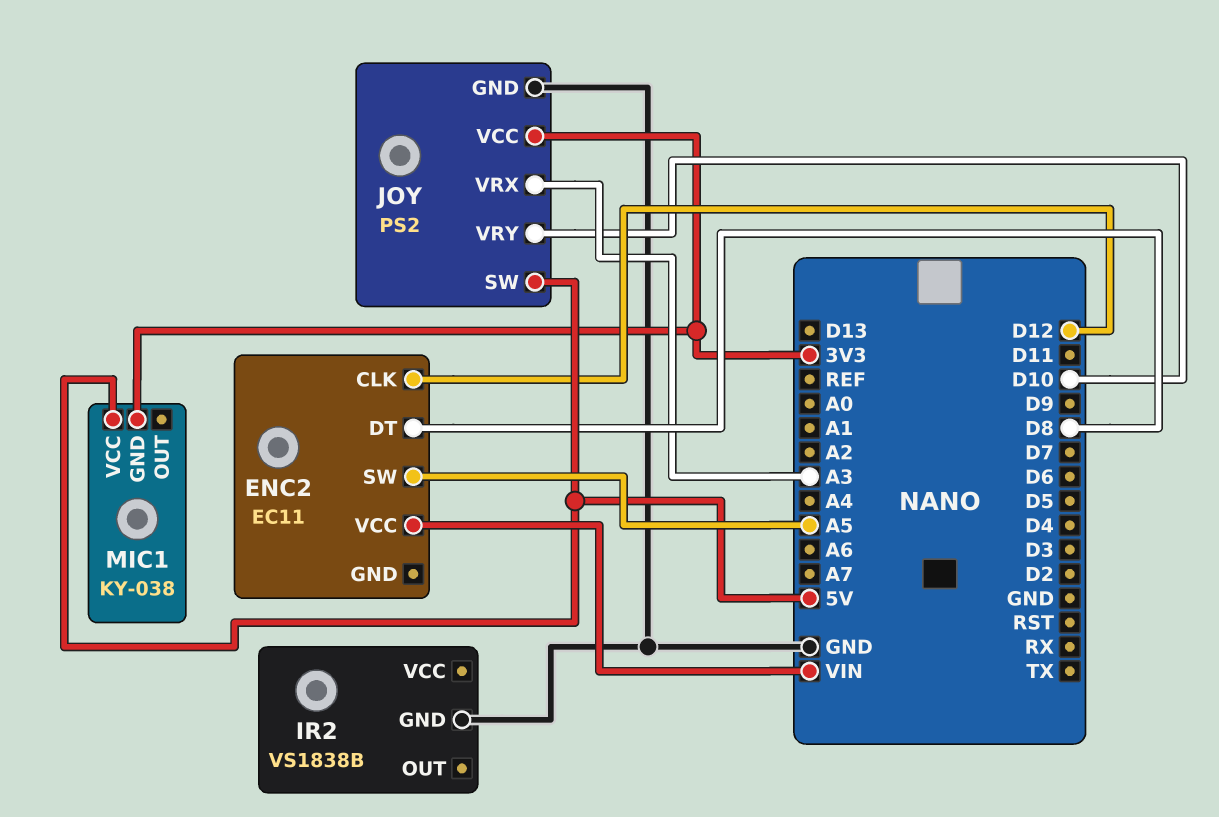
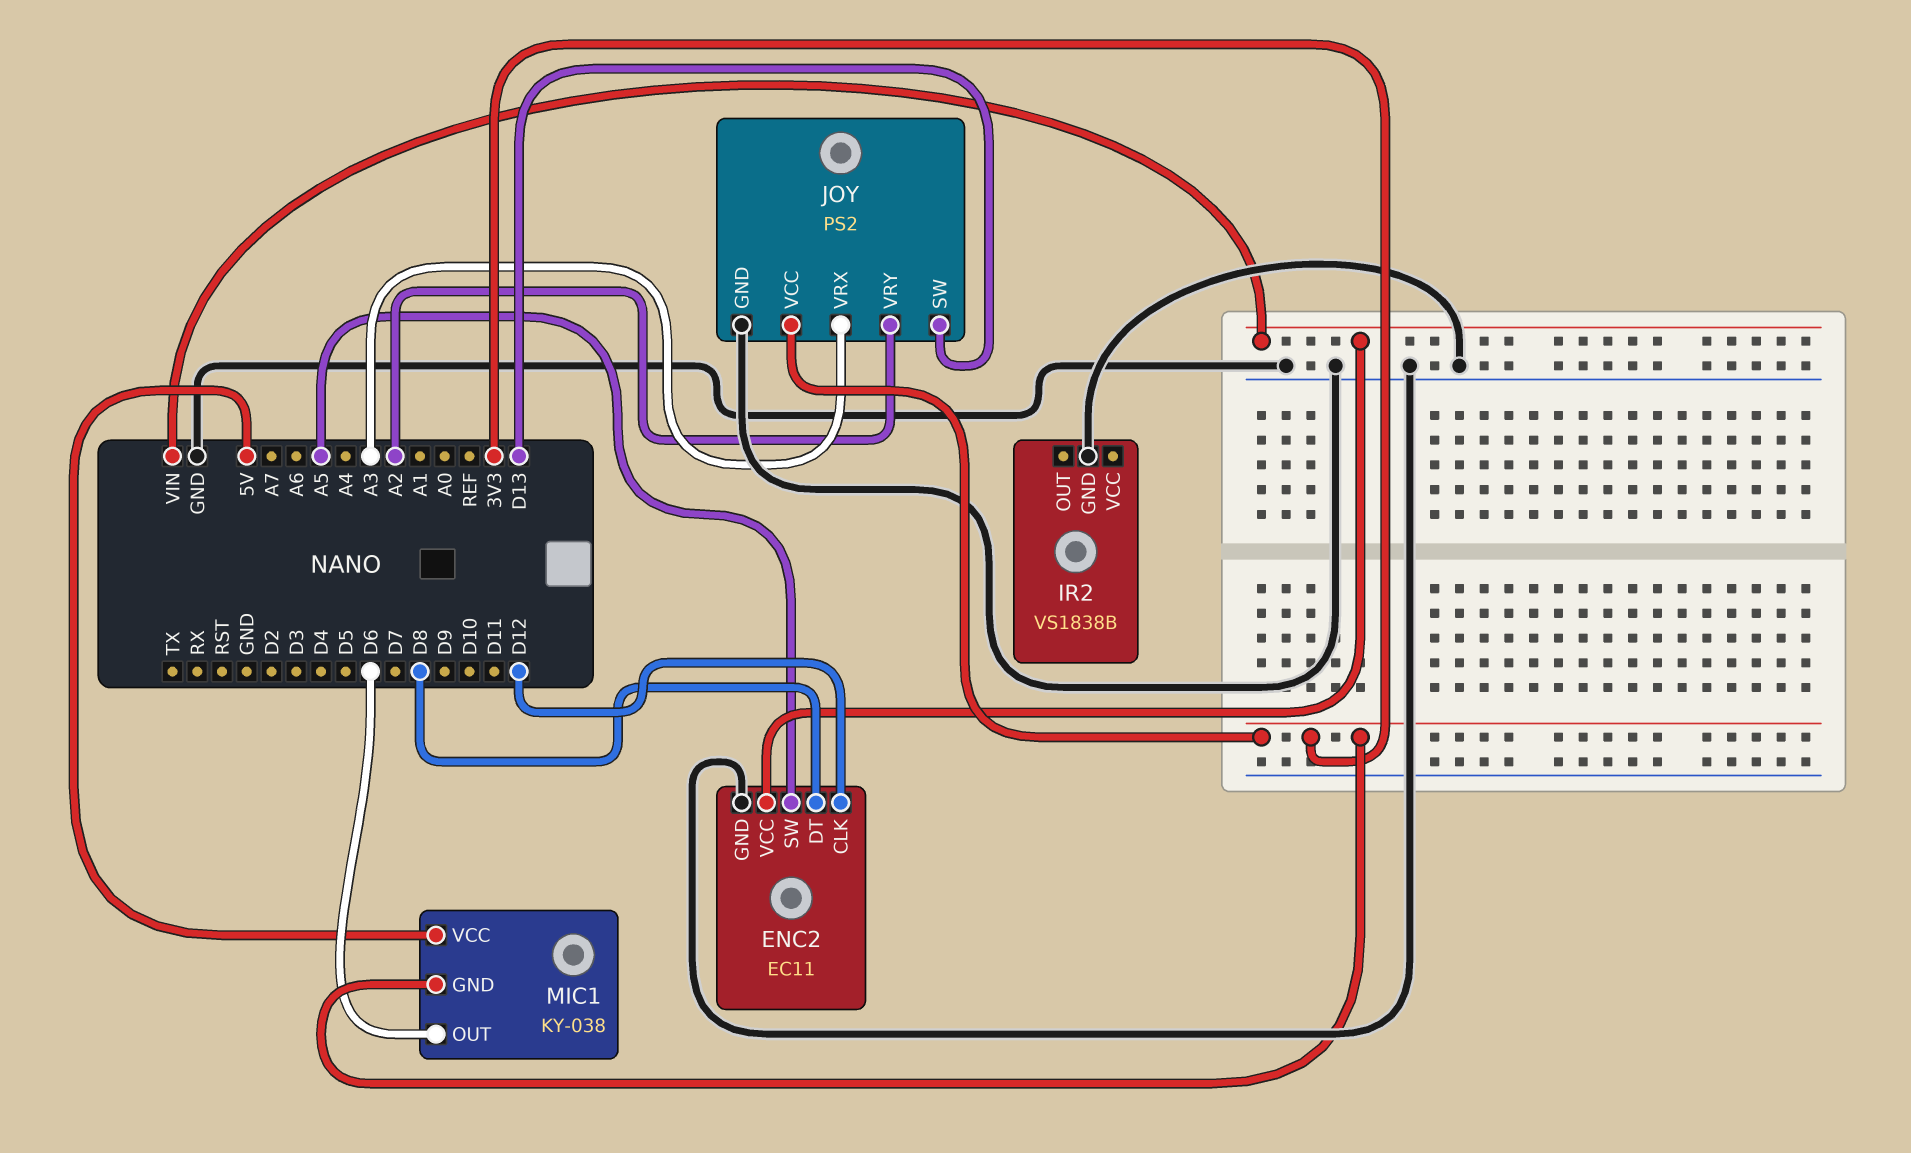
ENC2 pin GND: none -> GND
JOY pin SW: 5V -> D13
JOY pin VRY: D10 -> A2
MIC1 pin OUT: none -> D6

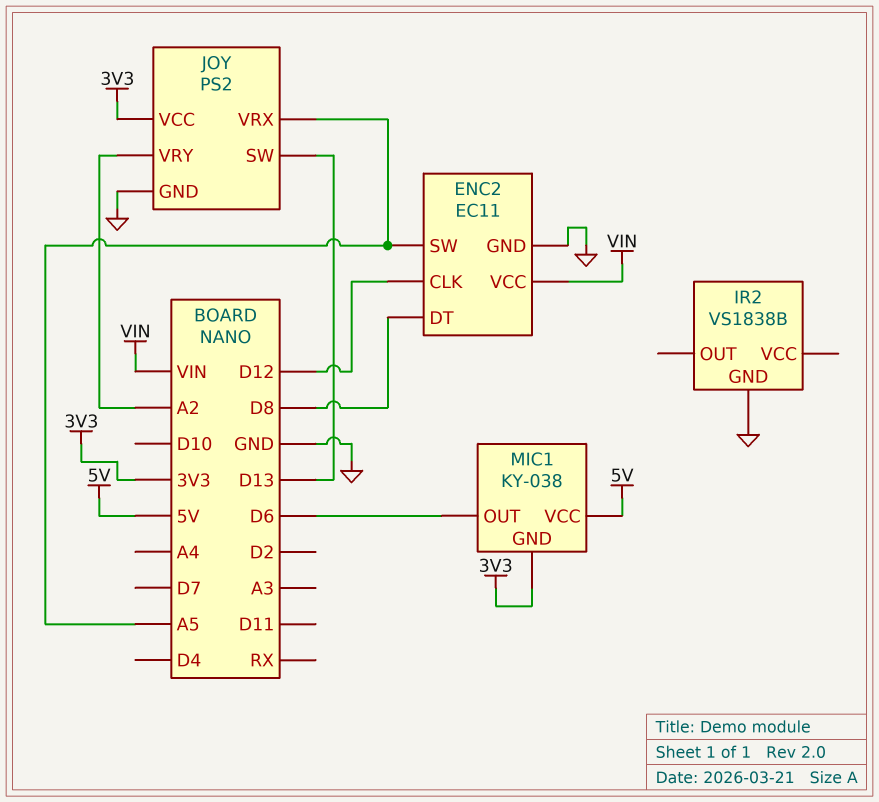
JOY pin VRX: A3 -> A5

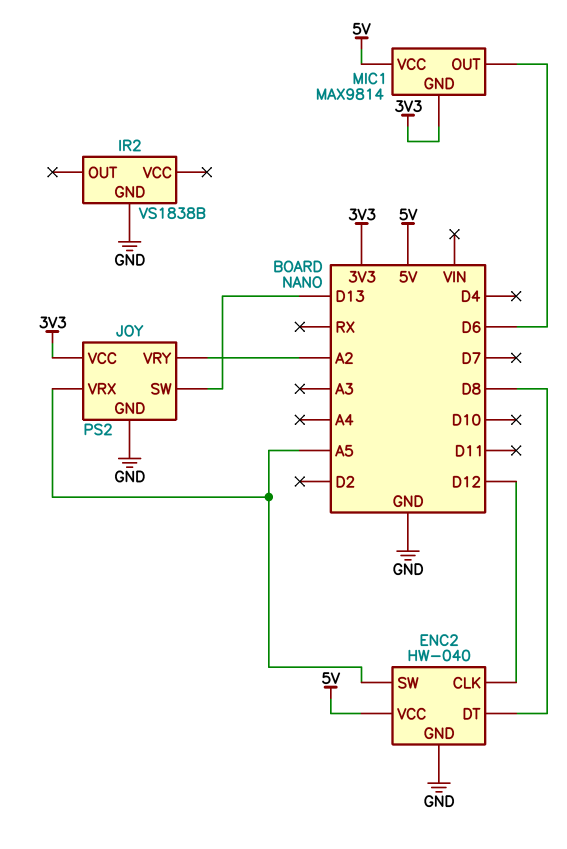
ENC2: EC11 -> HW-040
ENC2 pin VCC: VIN -> 5V
MIC1: KY-038 -> MAX9814

